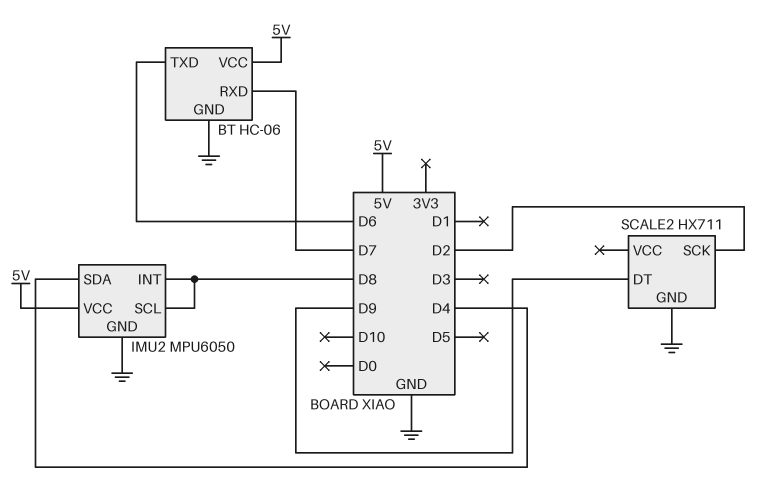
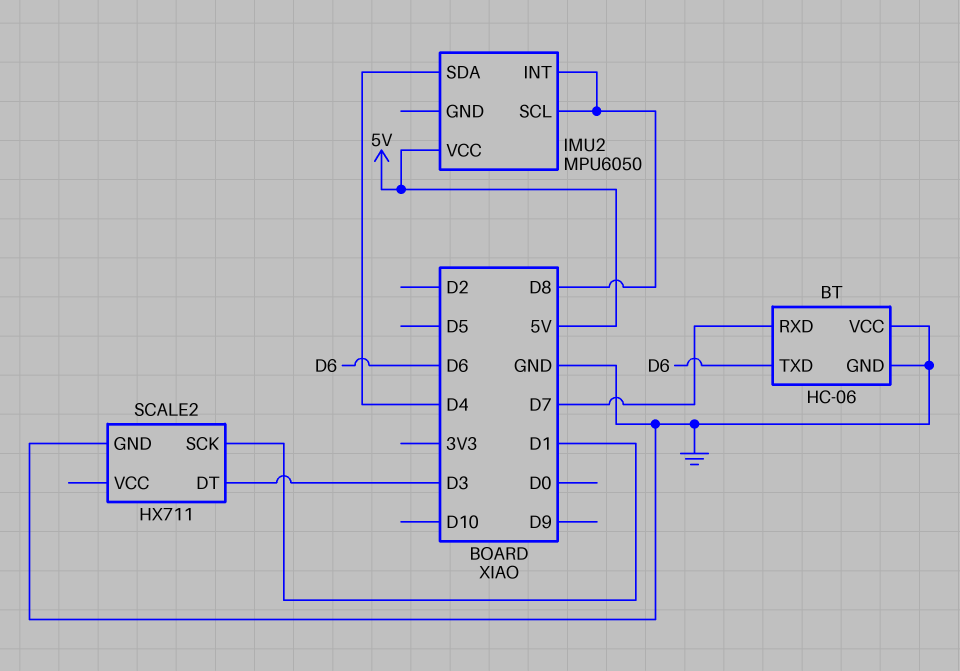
BT pin VCC: 5V -> GND
IMU2 pin GND: GND -> none
SCALE2 pin DT: D9 -> D3
SCALE2 pin SCK: D2 -> D1

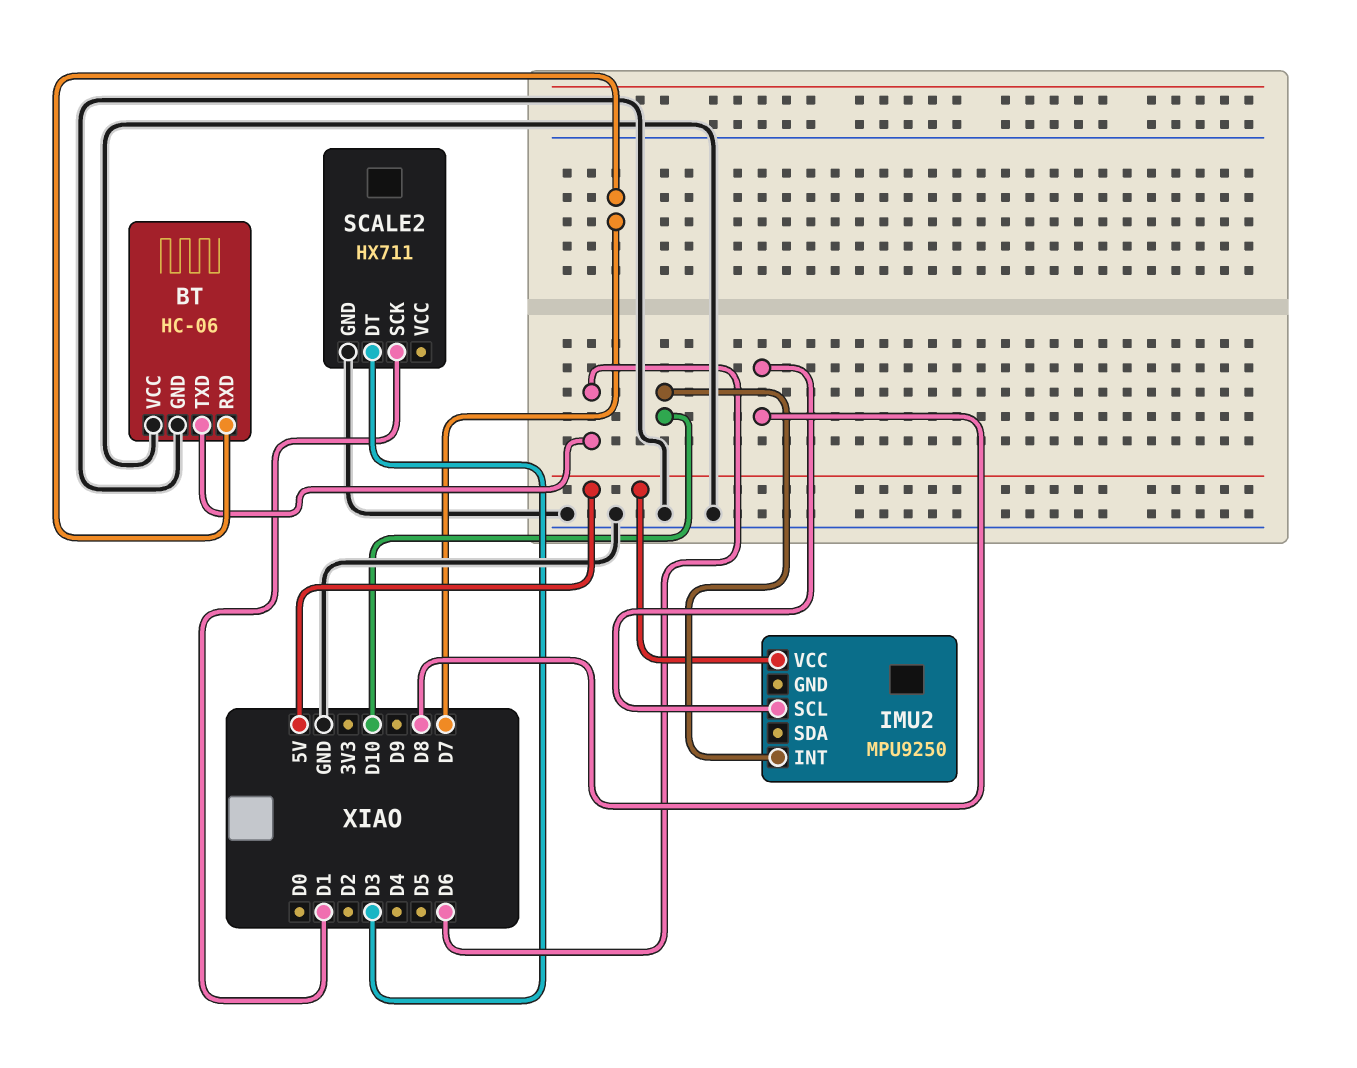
IMU2: MPU6050 -> MPU9250
IMU2 pin INT: D8 -> D10
IMU2 pin SDA: D4 -> none

